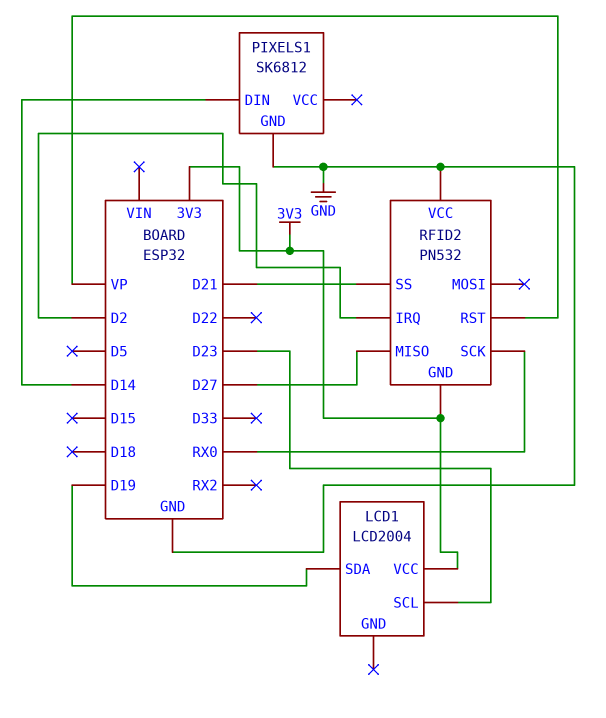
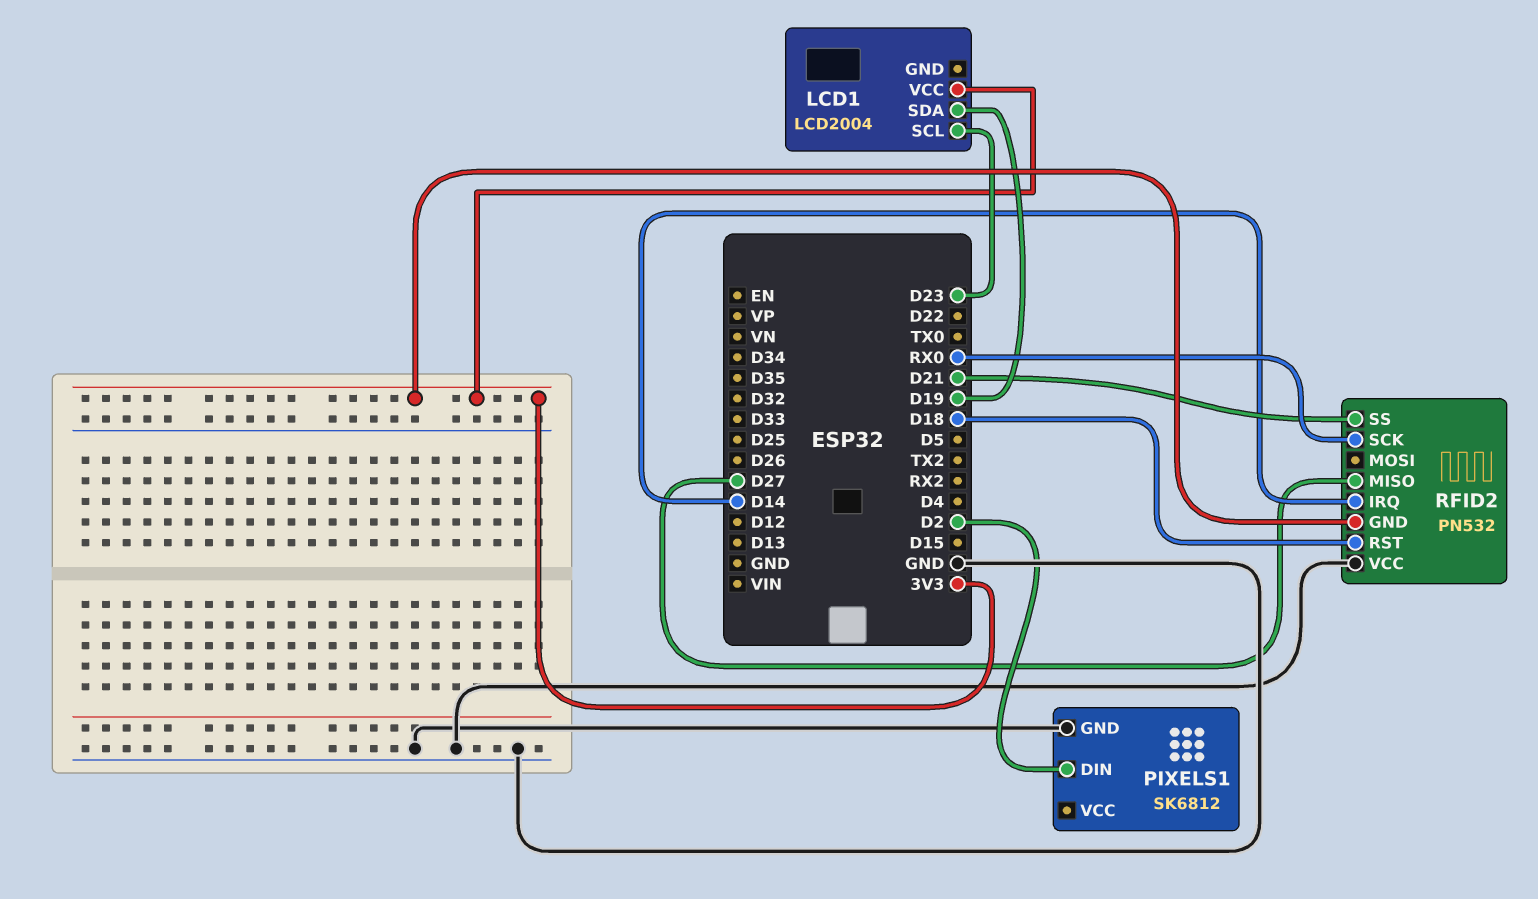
PIXELS1 pin DIN: D14 -> D2
RFID2 pin IRQ: D2 -> D14
RFID2 pin RST: VP -> D18

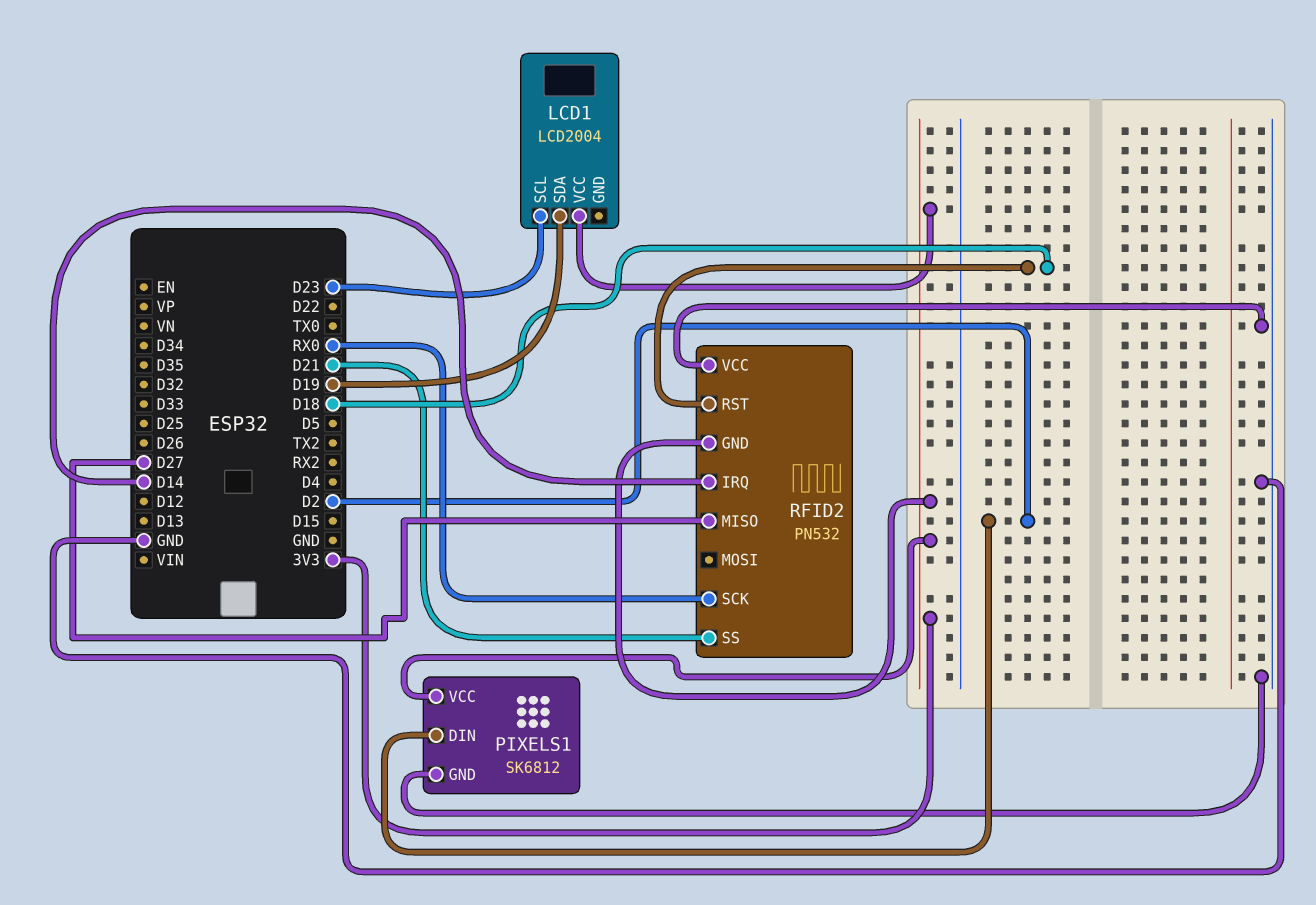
PIXELS1 pin VCC: none -> 3V3

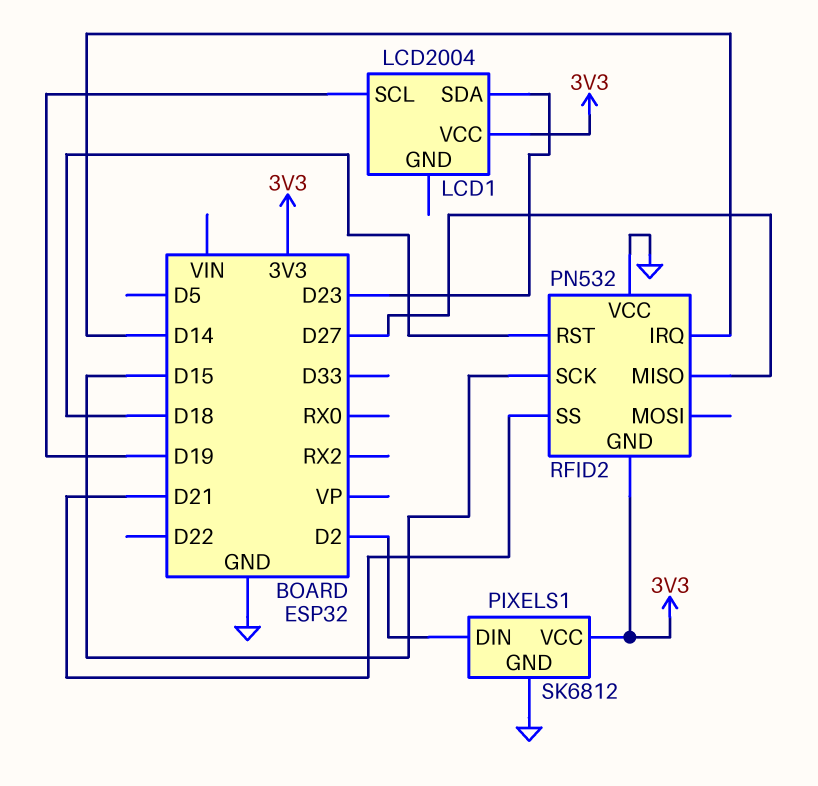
LCD1 pin SCL: D23 -> D19
LCD1 pin SDA: D19 -> D23
RFID2 pin SCK: RX0 -> D15

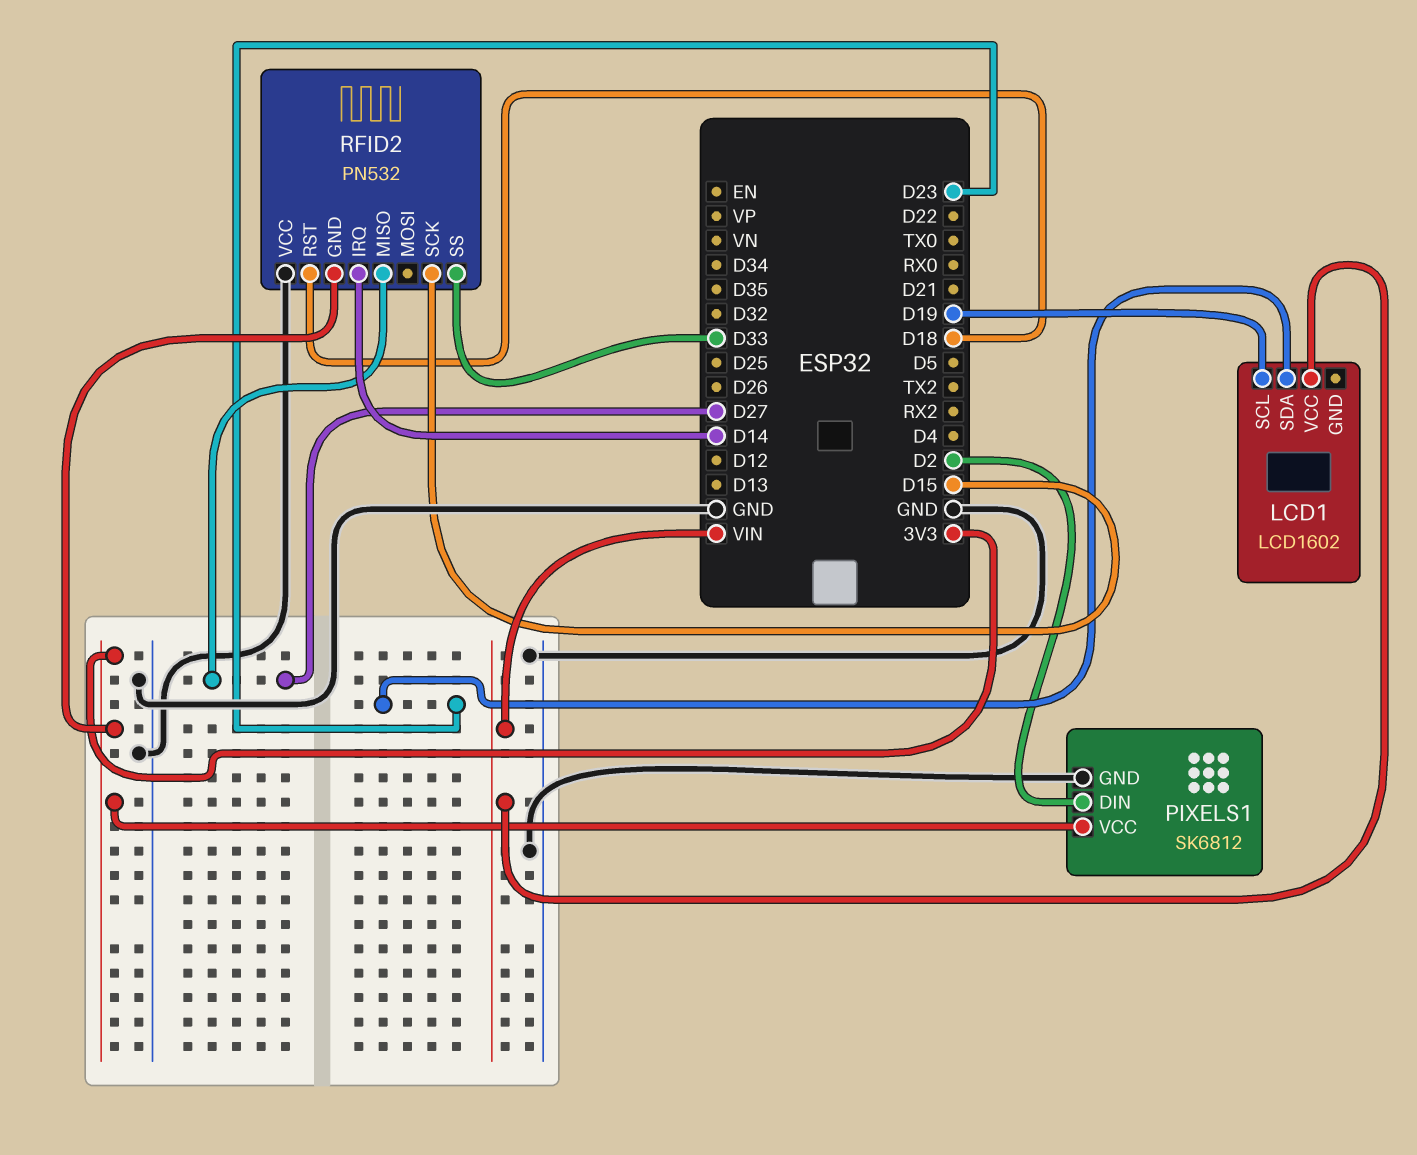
LCD1: LCD2004 -> LCD1602
LCD1 pin VCC: 3V3 -> VIN
RFID2 pin SS: D21 -> D33

